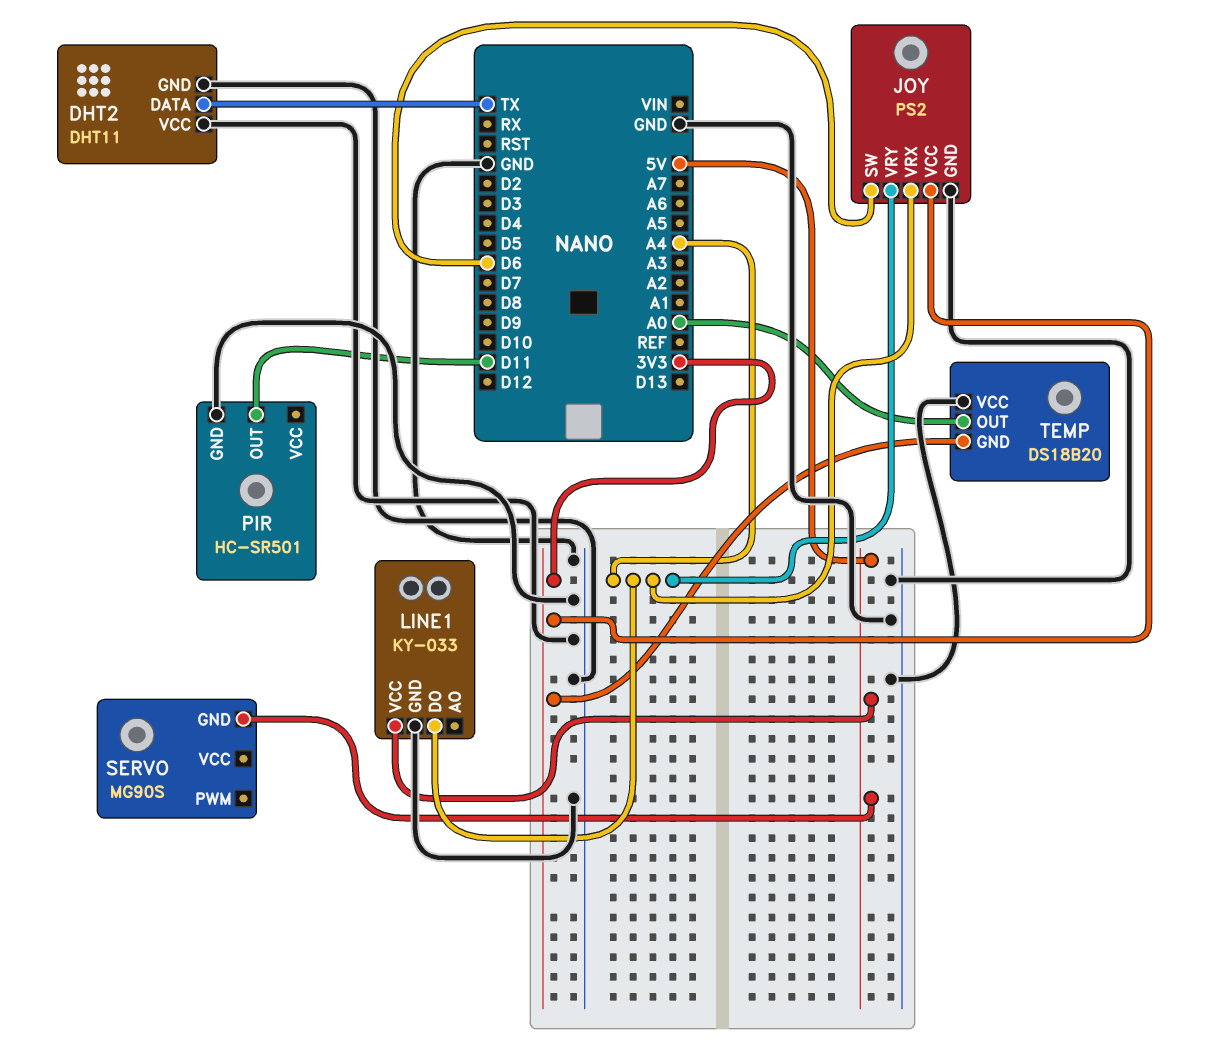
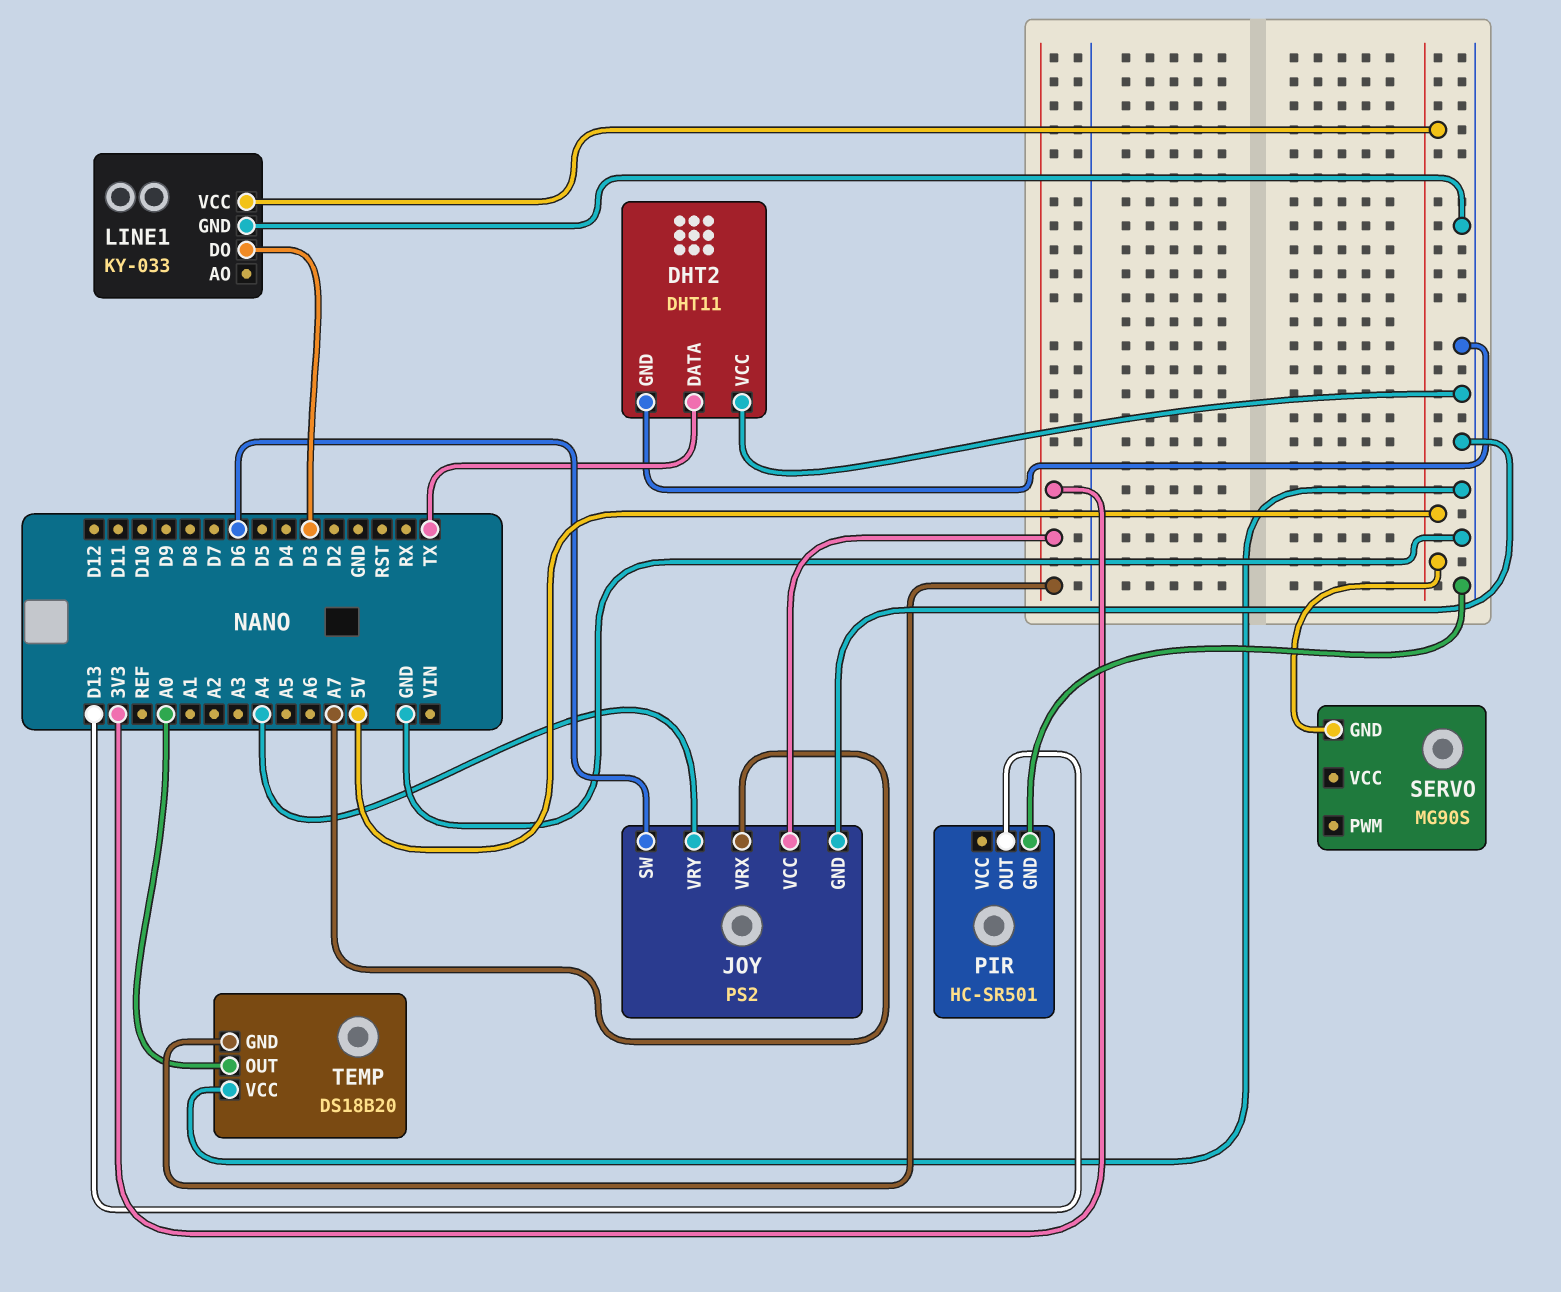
JOY pin VRX: A4 -> A7
LINE1 pin DO: A4 -> D3
PIR pin OUT: D11 -> D13

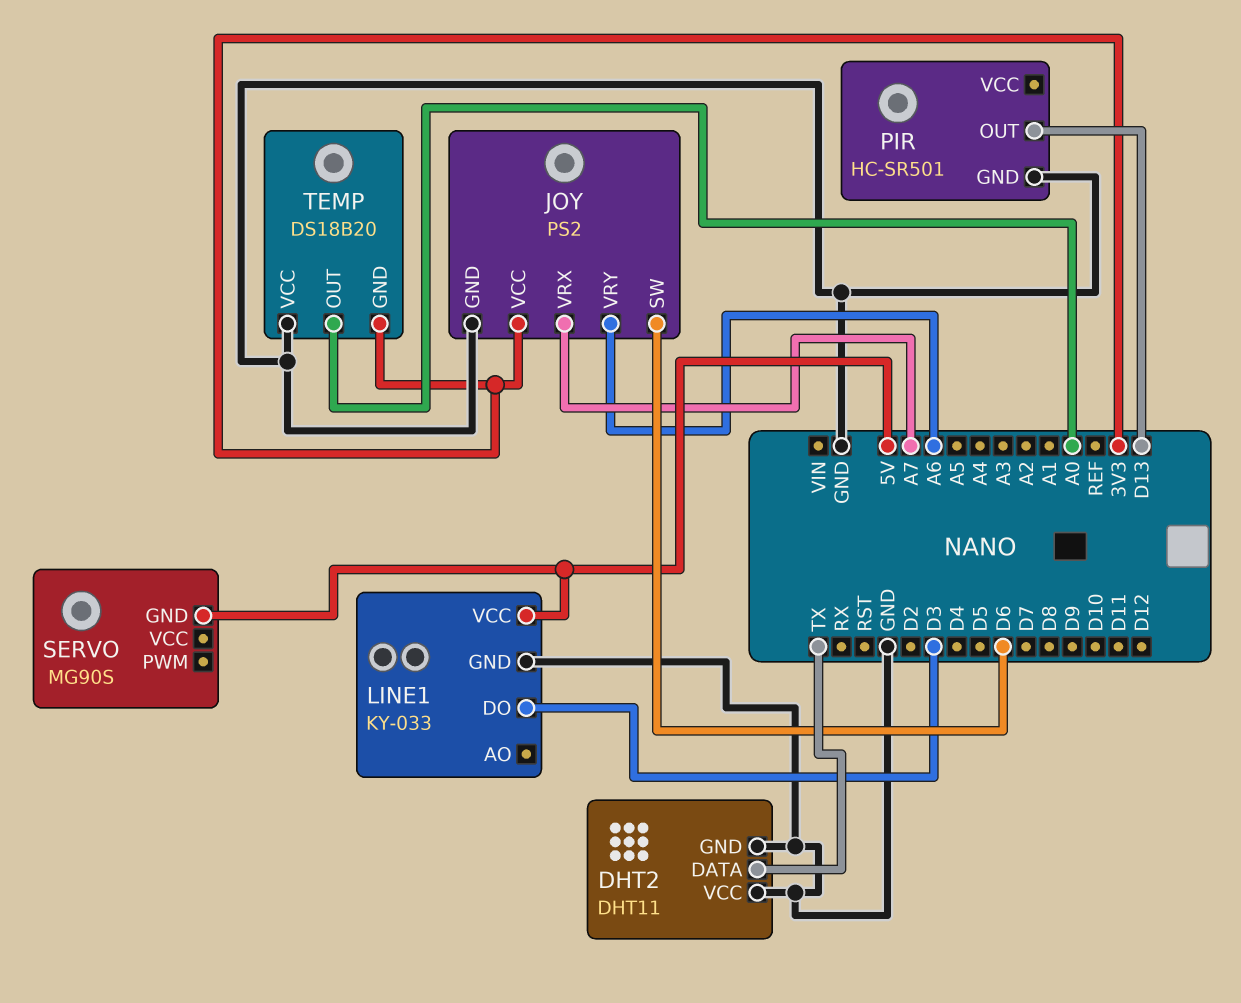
JOY pin VRY: A4 -> A6

